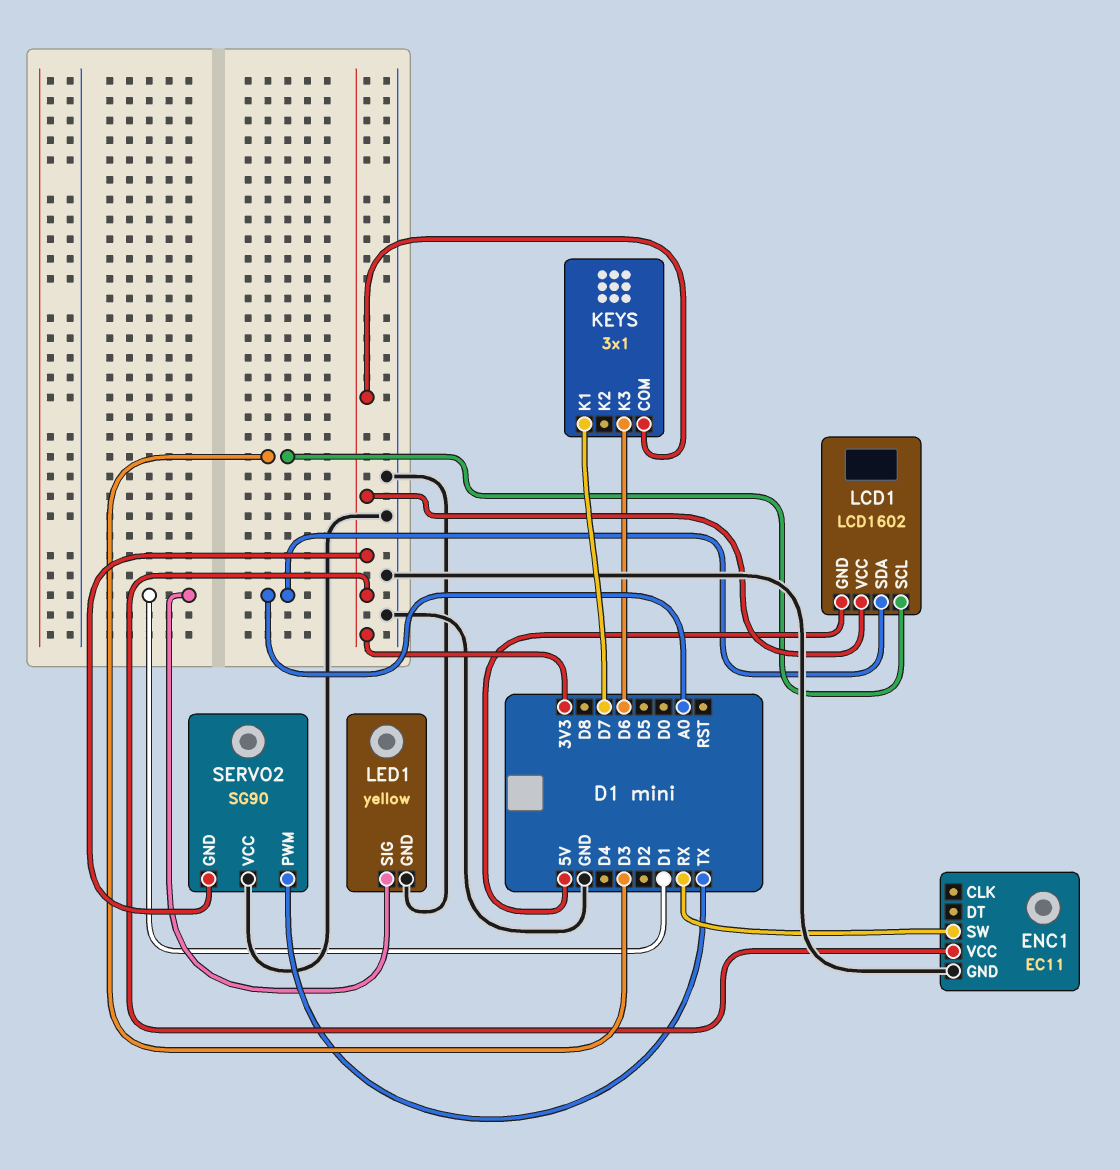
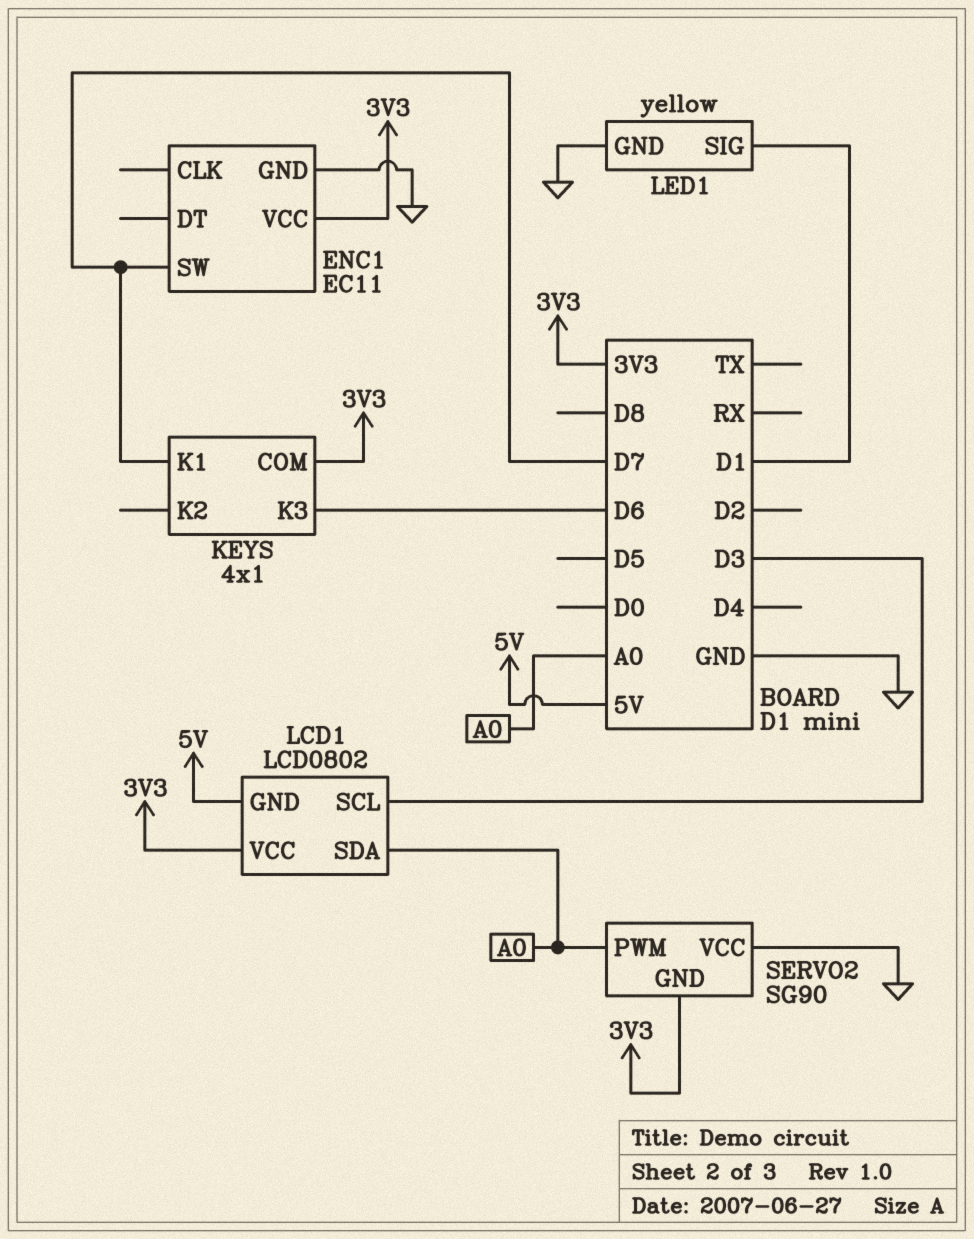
ENC1 pin SW: RX -> D7
KEYS: 3x1 -> 4x1
LCD1: LCD1602 -> LCD0802
SERVO2 pin PWM: TX -> A0

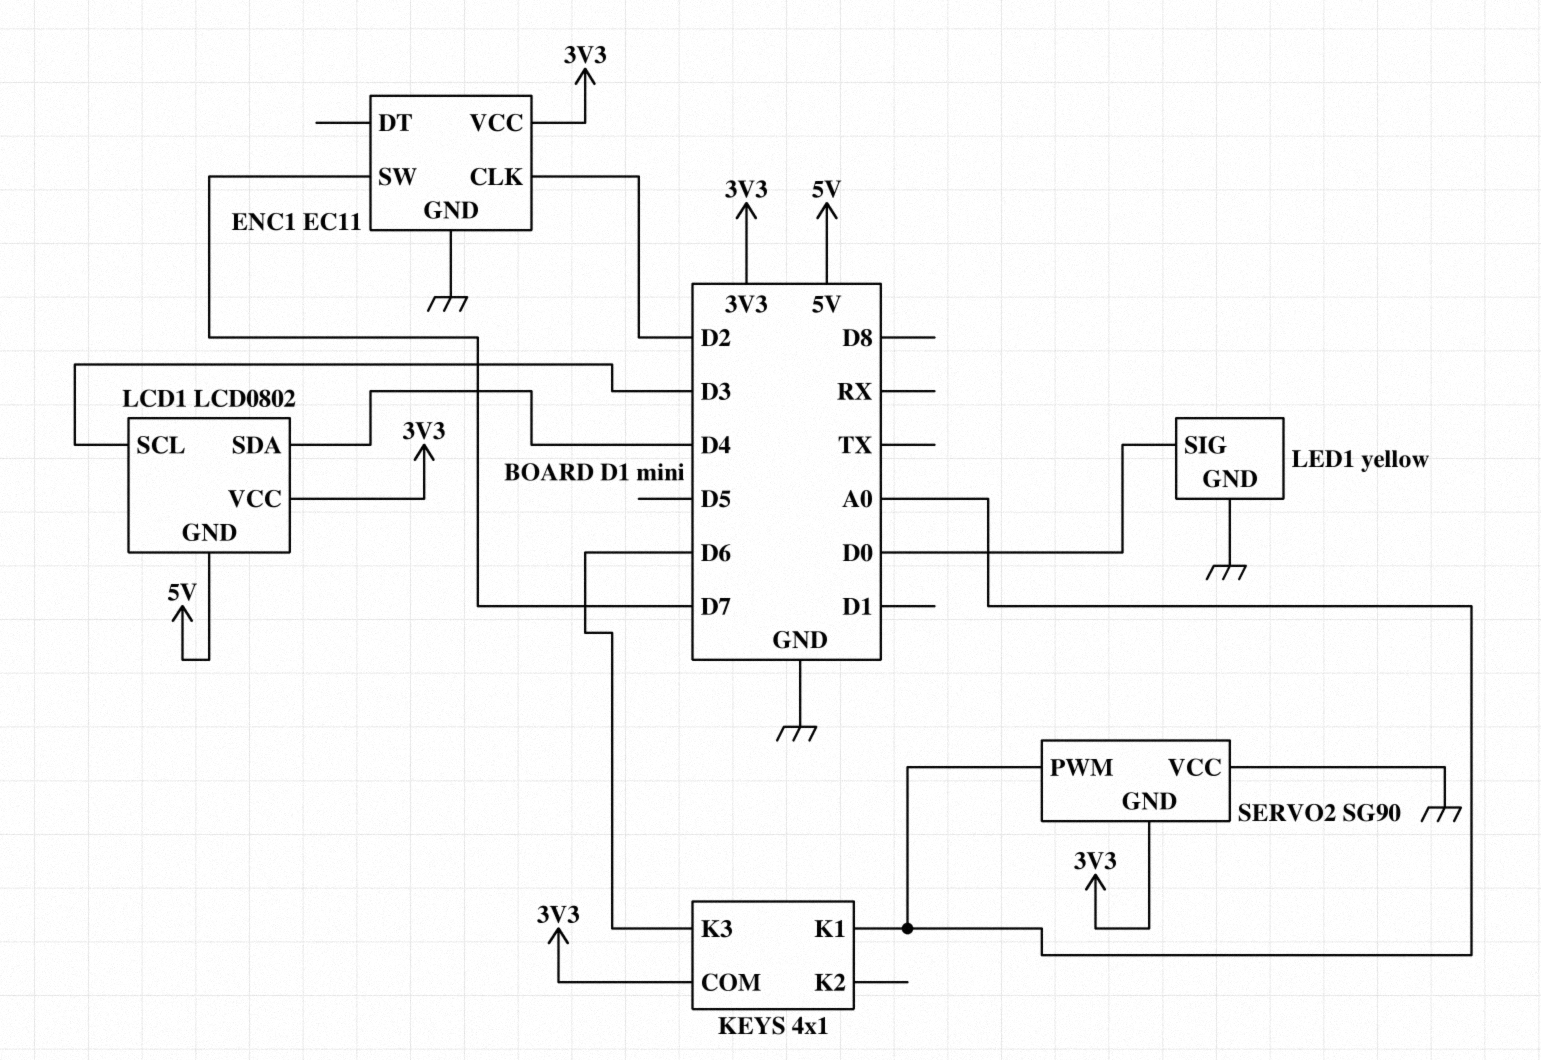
ENC1 pin CLK: none -> D2
KEYS pin K1: D7 -> A0
LCD1 pin SDA: A0 -> D4
LED1 pin SIG: D1 -> D0

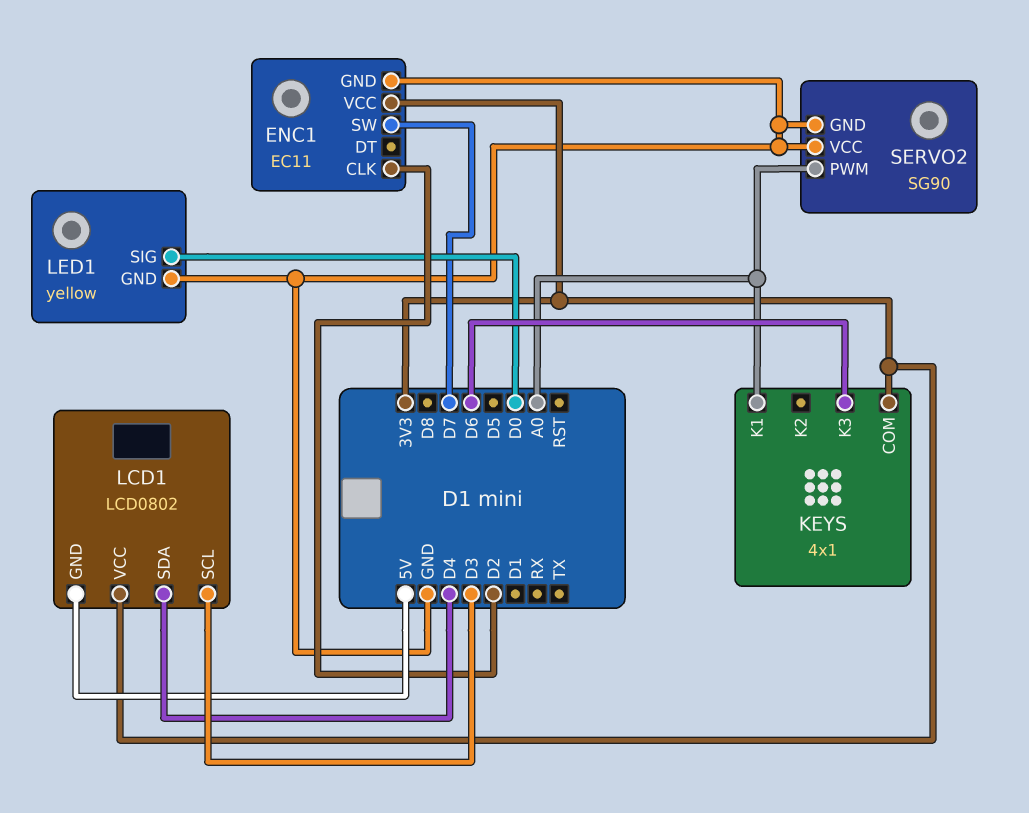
SERVO2 pin GND: 3V3 -> GND

